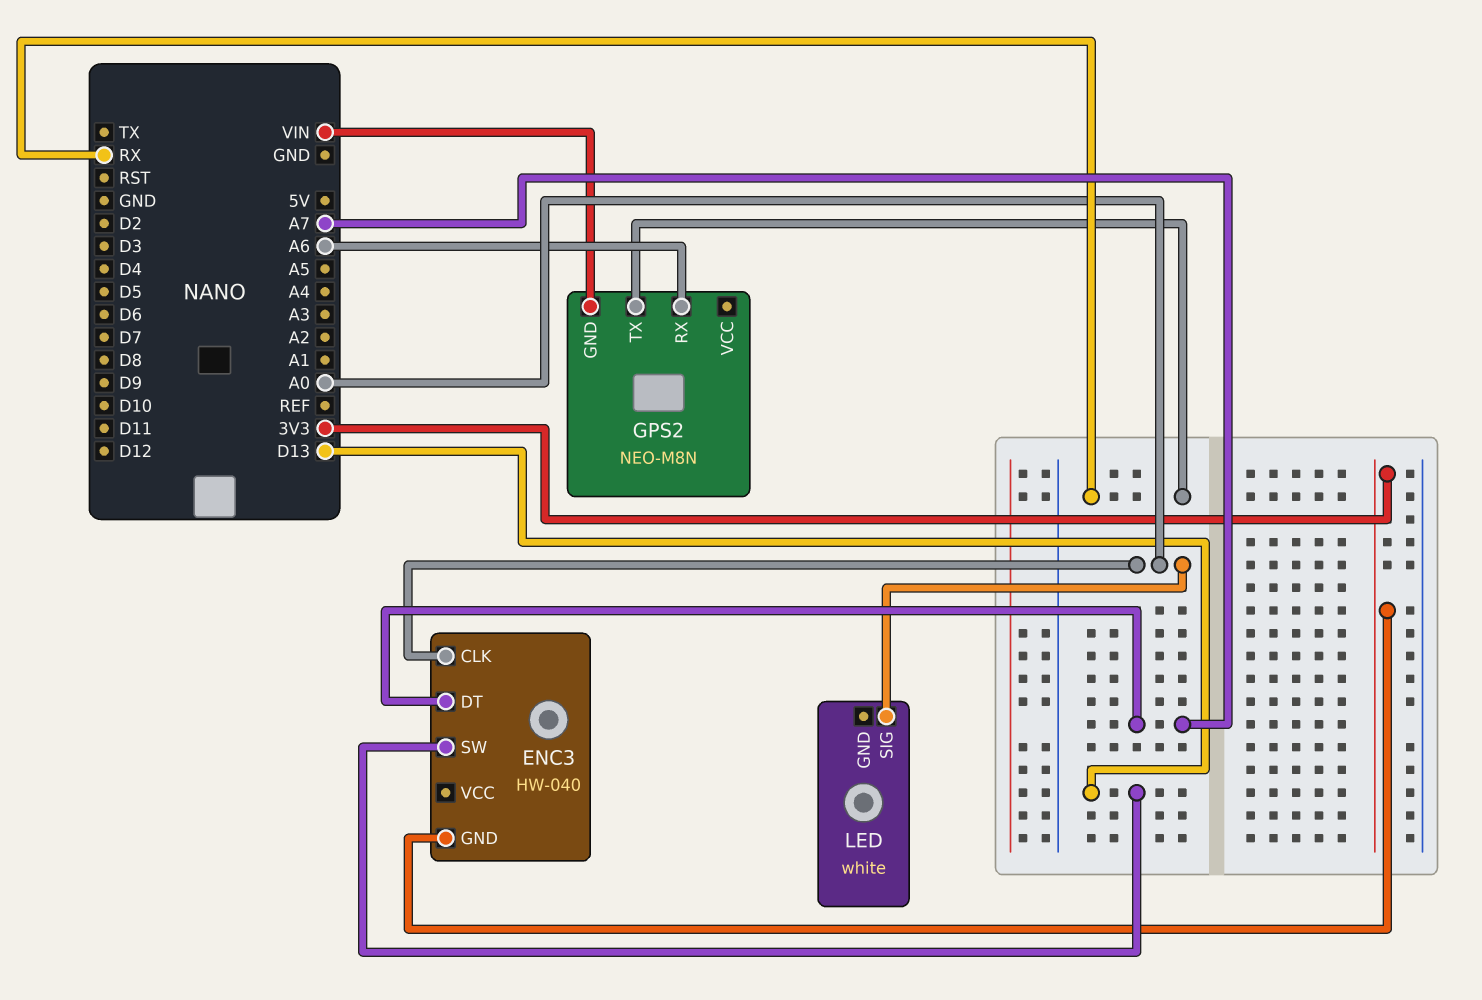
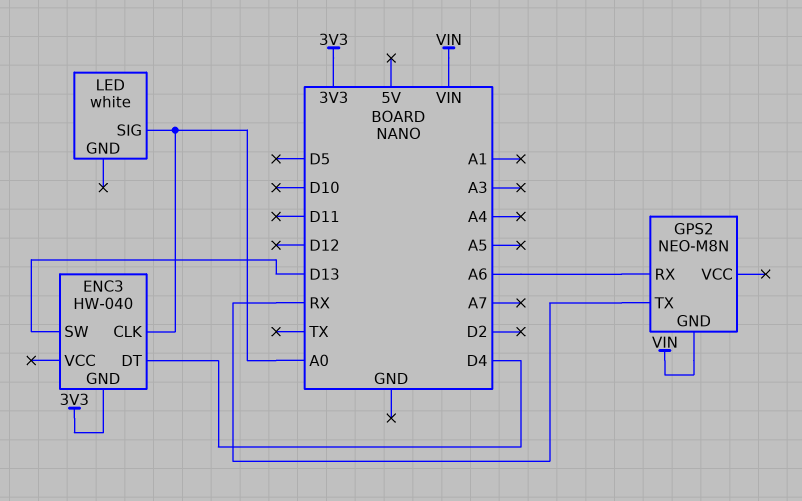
ENC3 pin DT: A7 -> D4

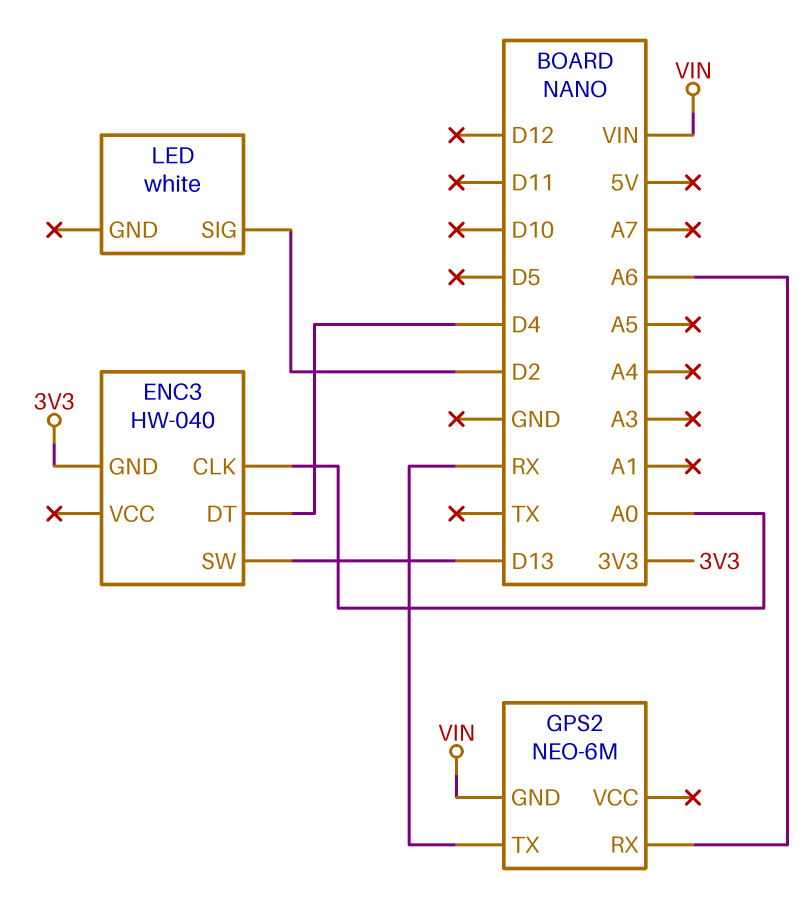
GPS2: NEO-M8N -> NEO-6M
LED pin SIG: A0 -> D2

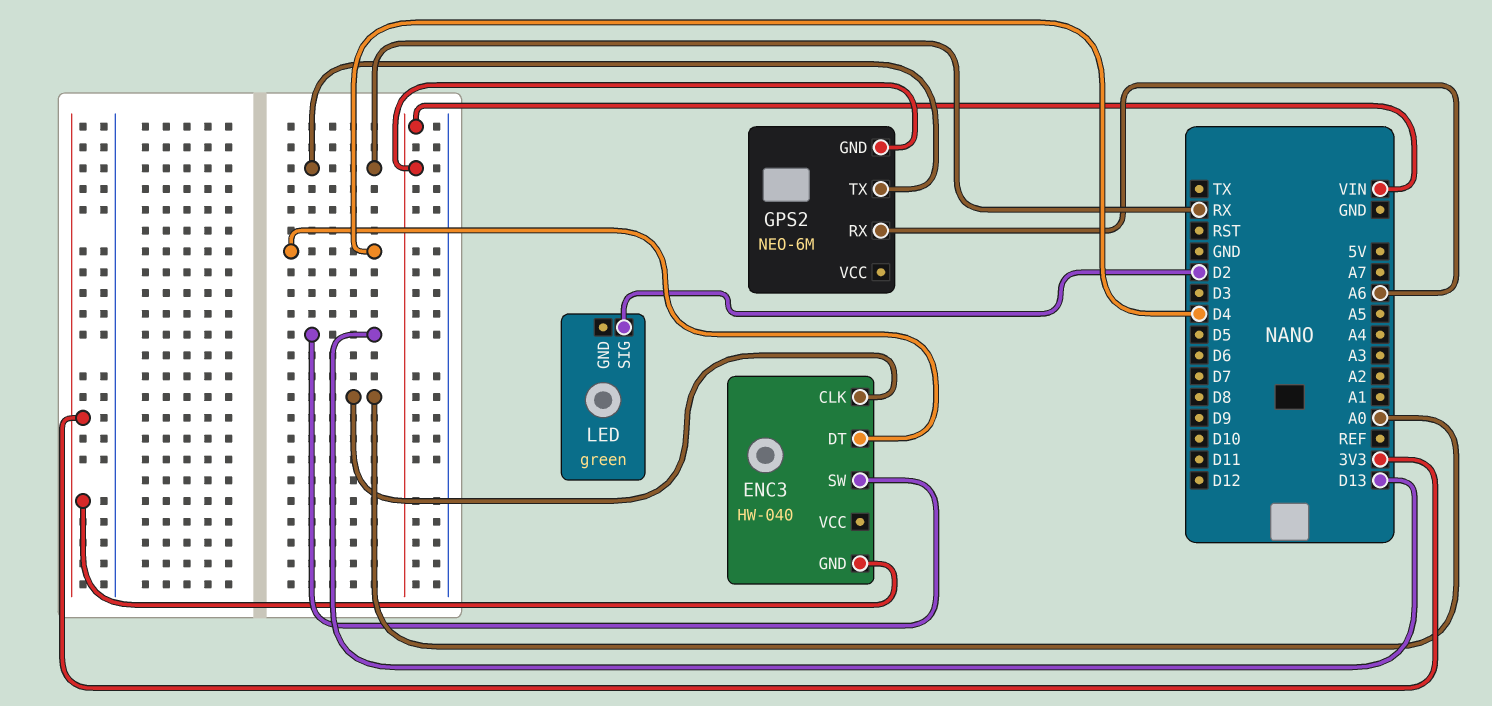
LED: white -> green

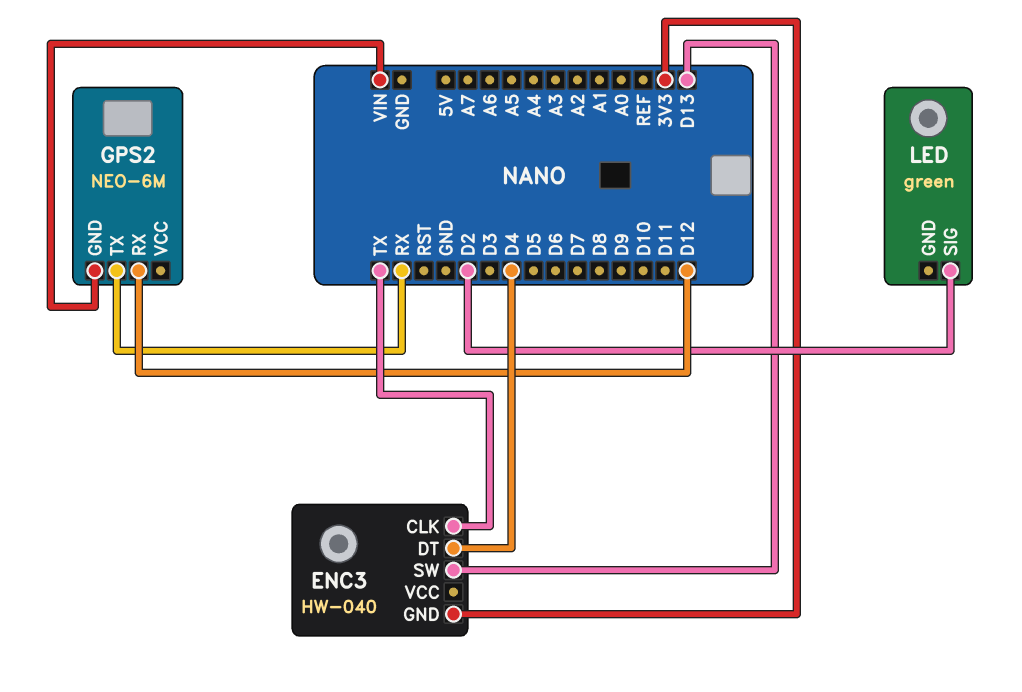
ENC3 pin CLK: A0 -> TX
GPS2 pin RX: A6 -> D12

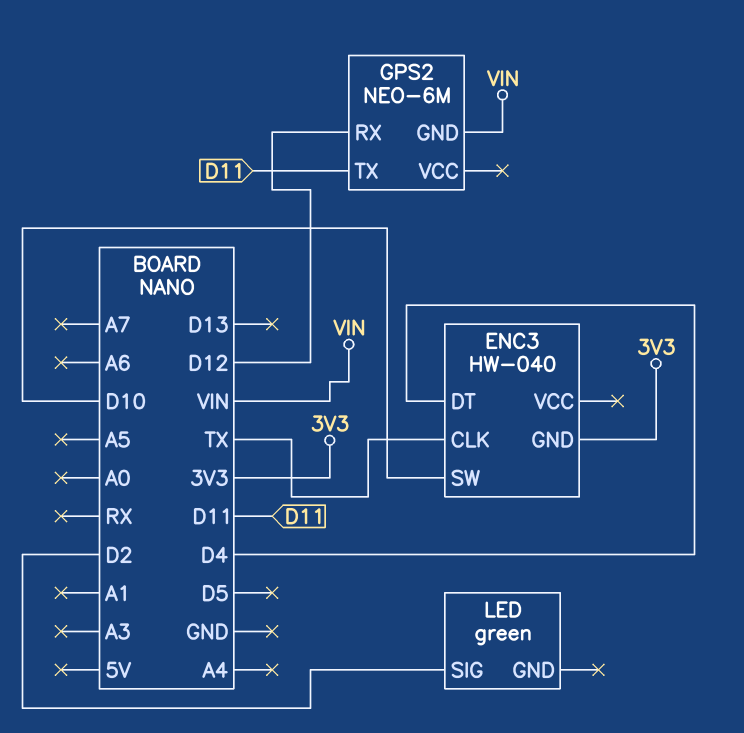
ENC3 pin SW: D13 -> D10
GPS2 pin TX: RX -> D11

